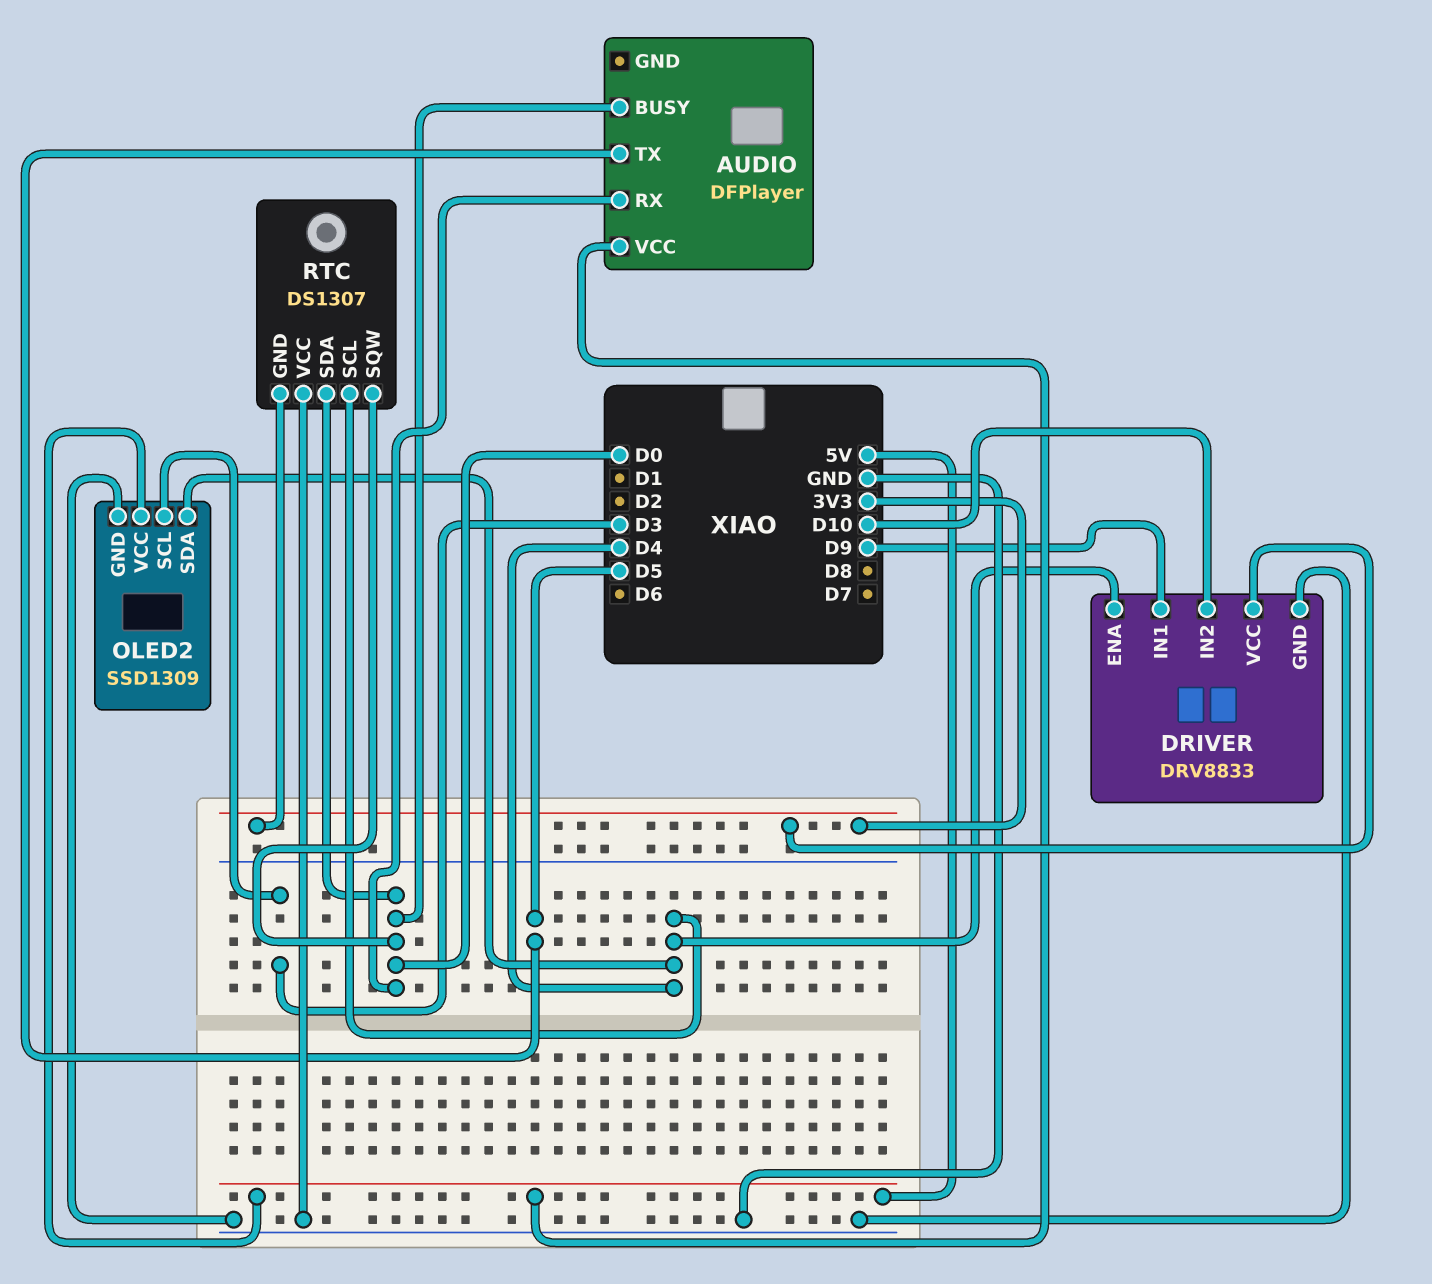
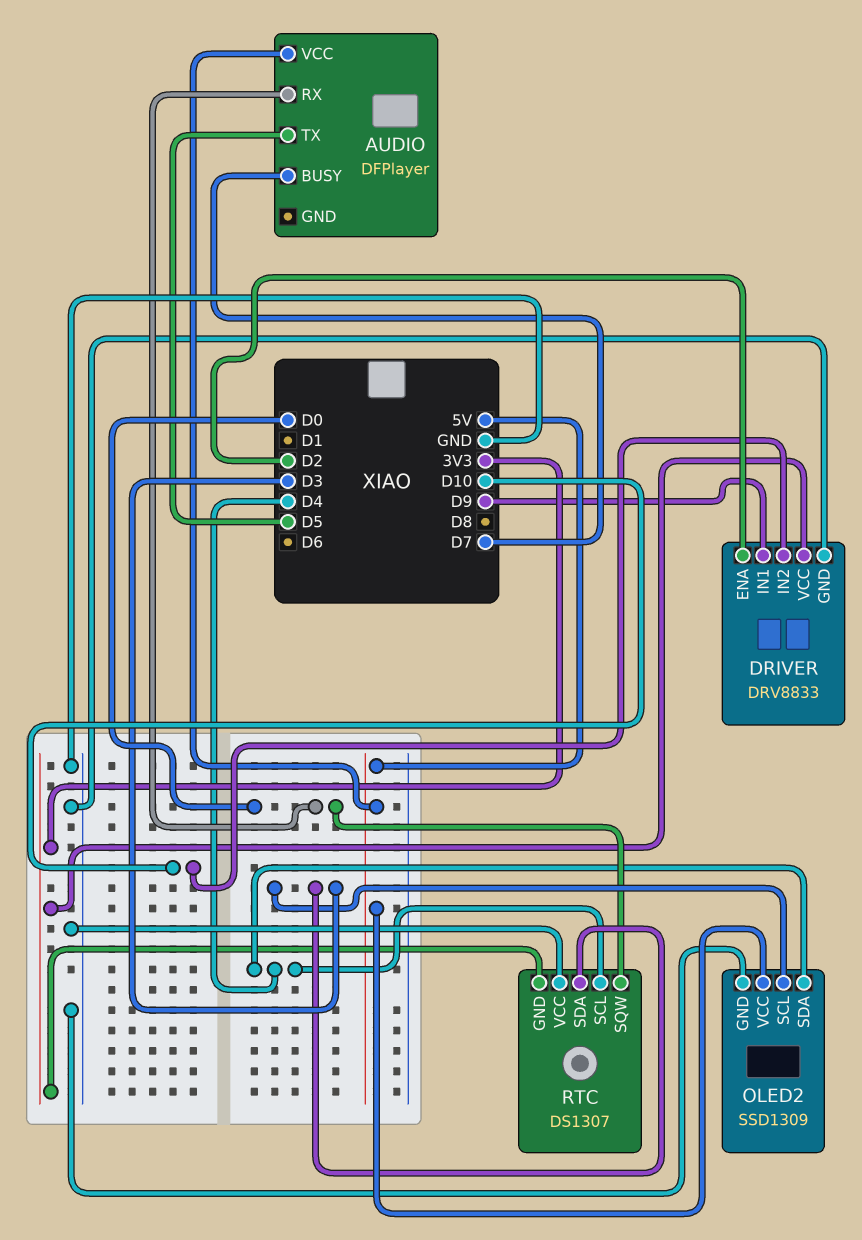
AUDIO pin BUSY: D0 -> D7
DRIVER pin ENA: D4 -> D2
RTC pin SDA: D0 -> D3

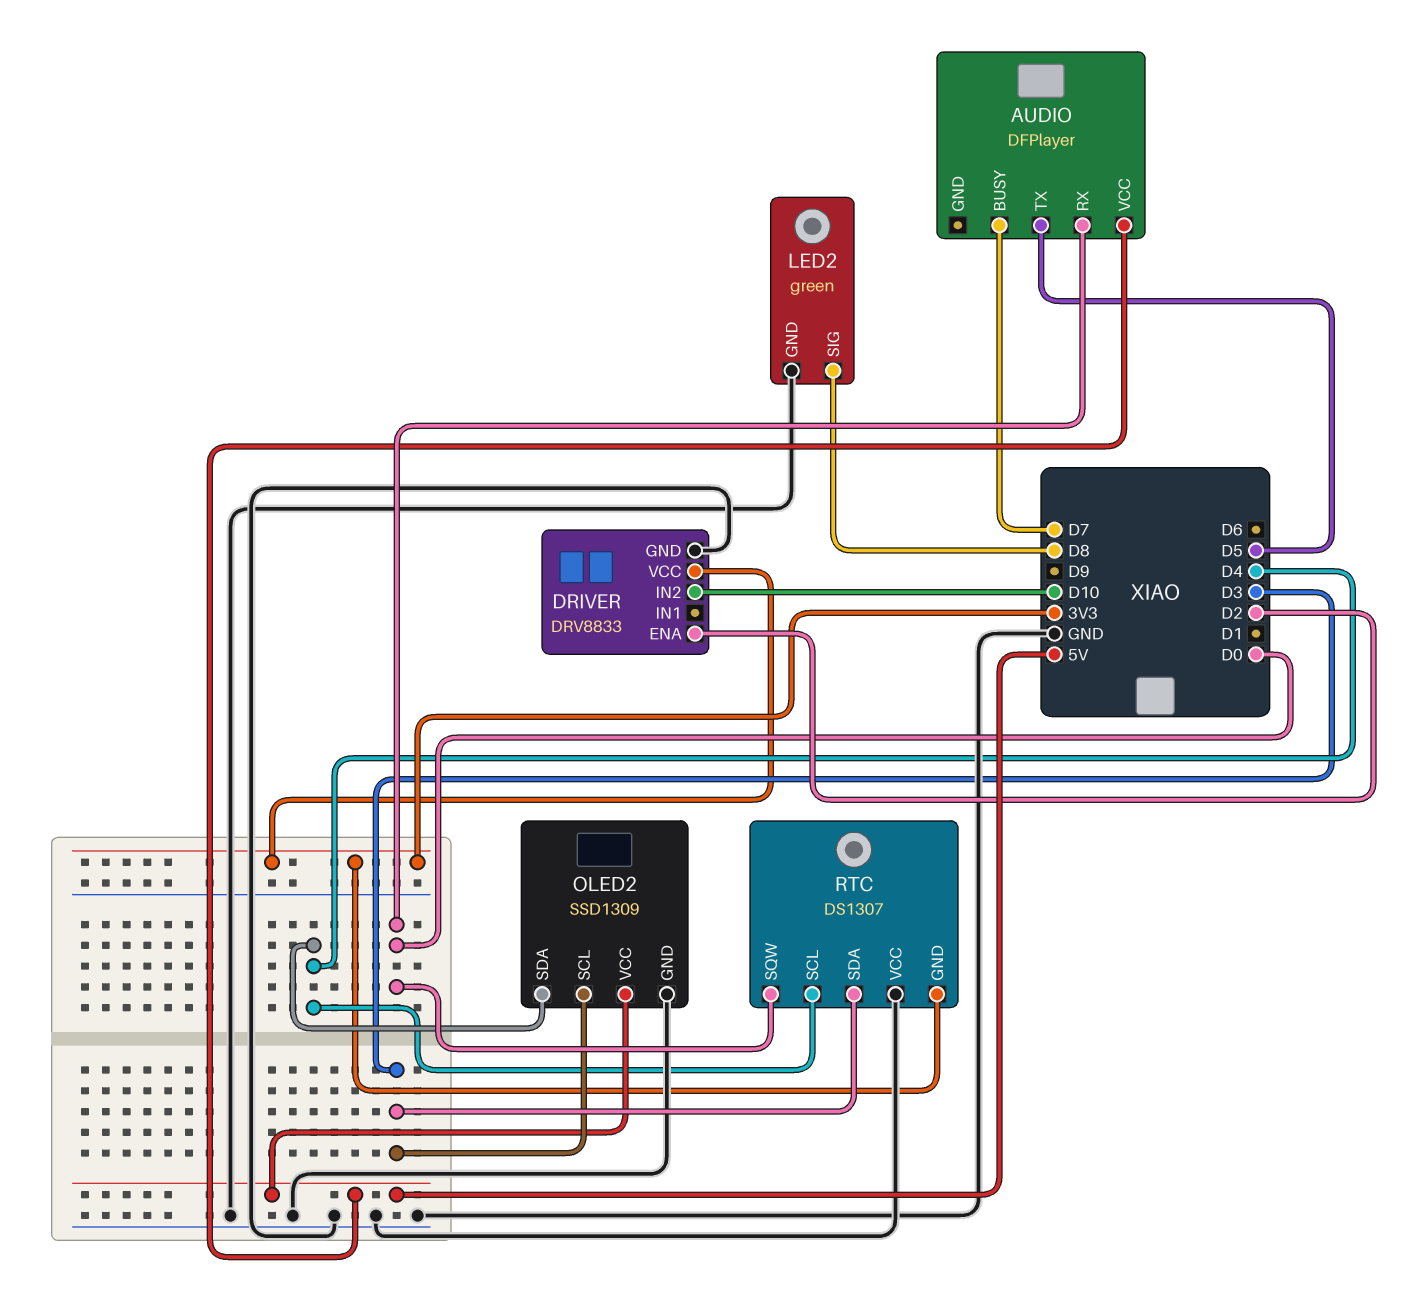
DRIVER pin IN1: D9 -> none
LED2: none -> green
LED2 pin GND: none -> GND
LED2 pin SIG: none -> D8

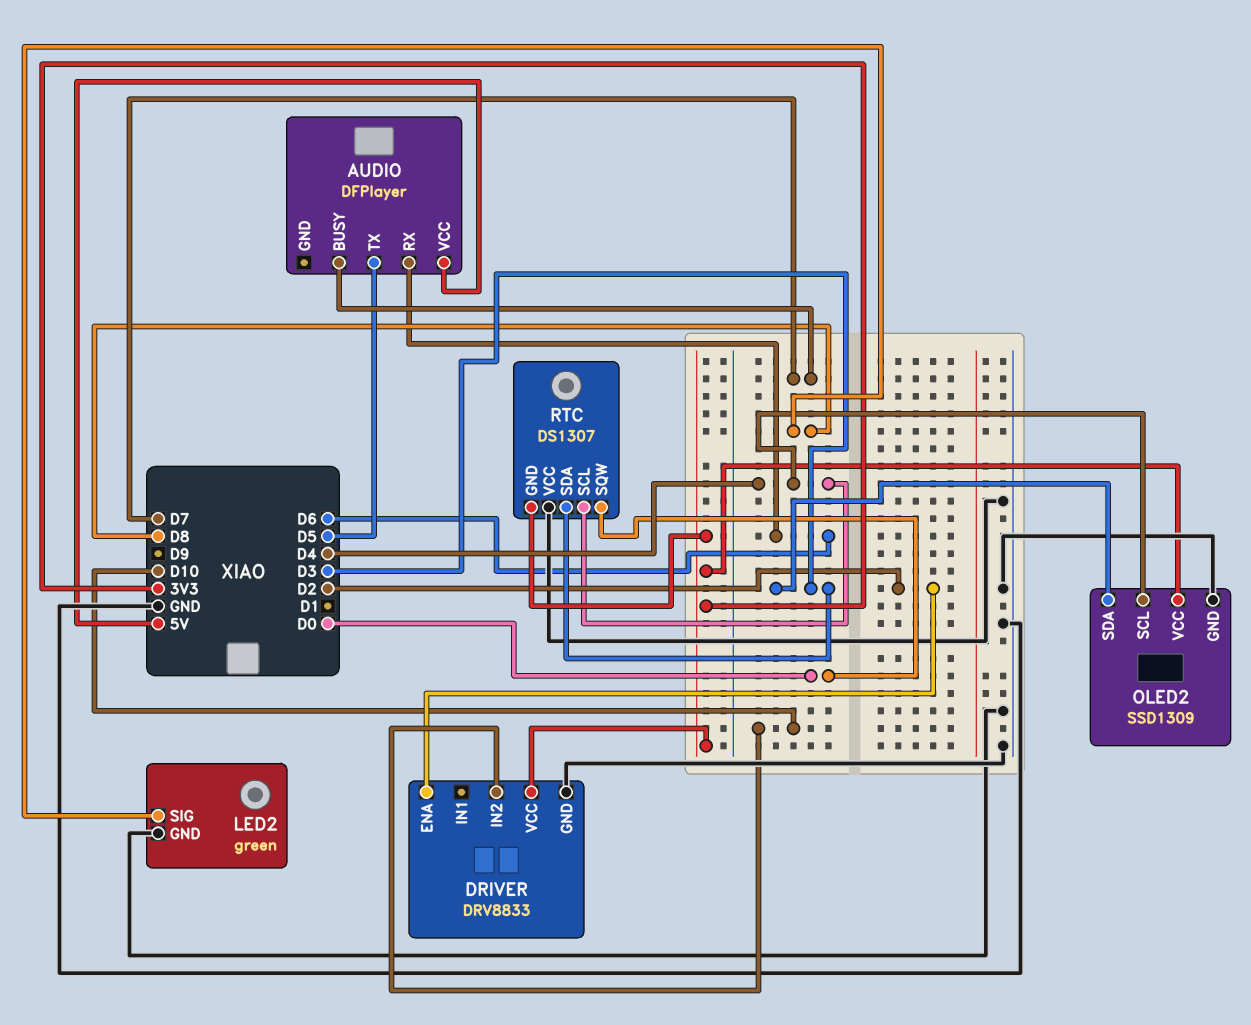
AUDIO pin RX: D0 -> D6
OLED2 pin SCL: D3 -> D4
OLED2 pin SDA: D4 -> D3
OLED2 pin VCC: 5V -> 3V3

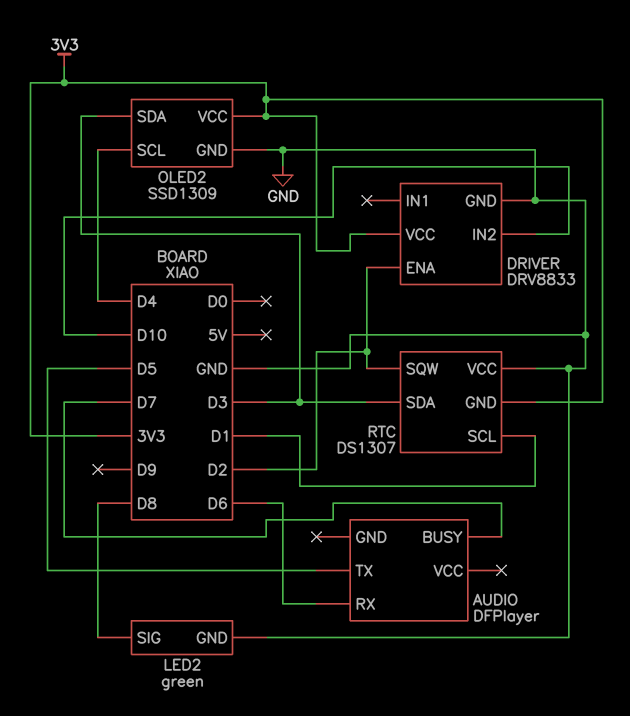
AUDIO pin VCC: 5V -> none
RTC pin SCL: D4 -> D1
RTC pin SQW: D0 -> D2

